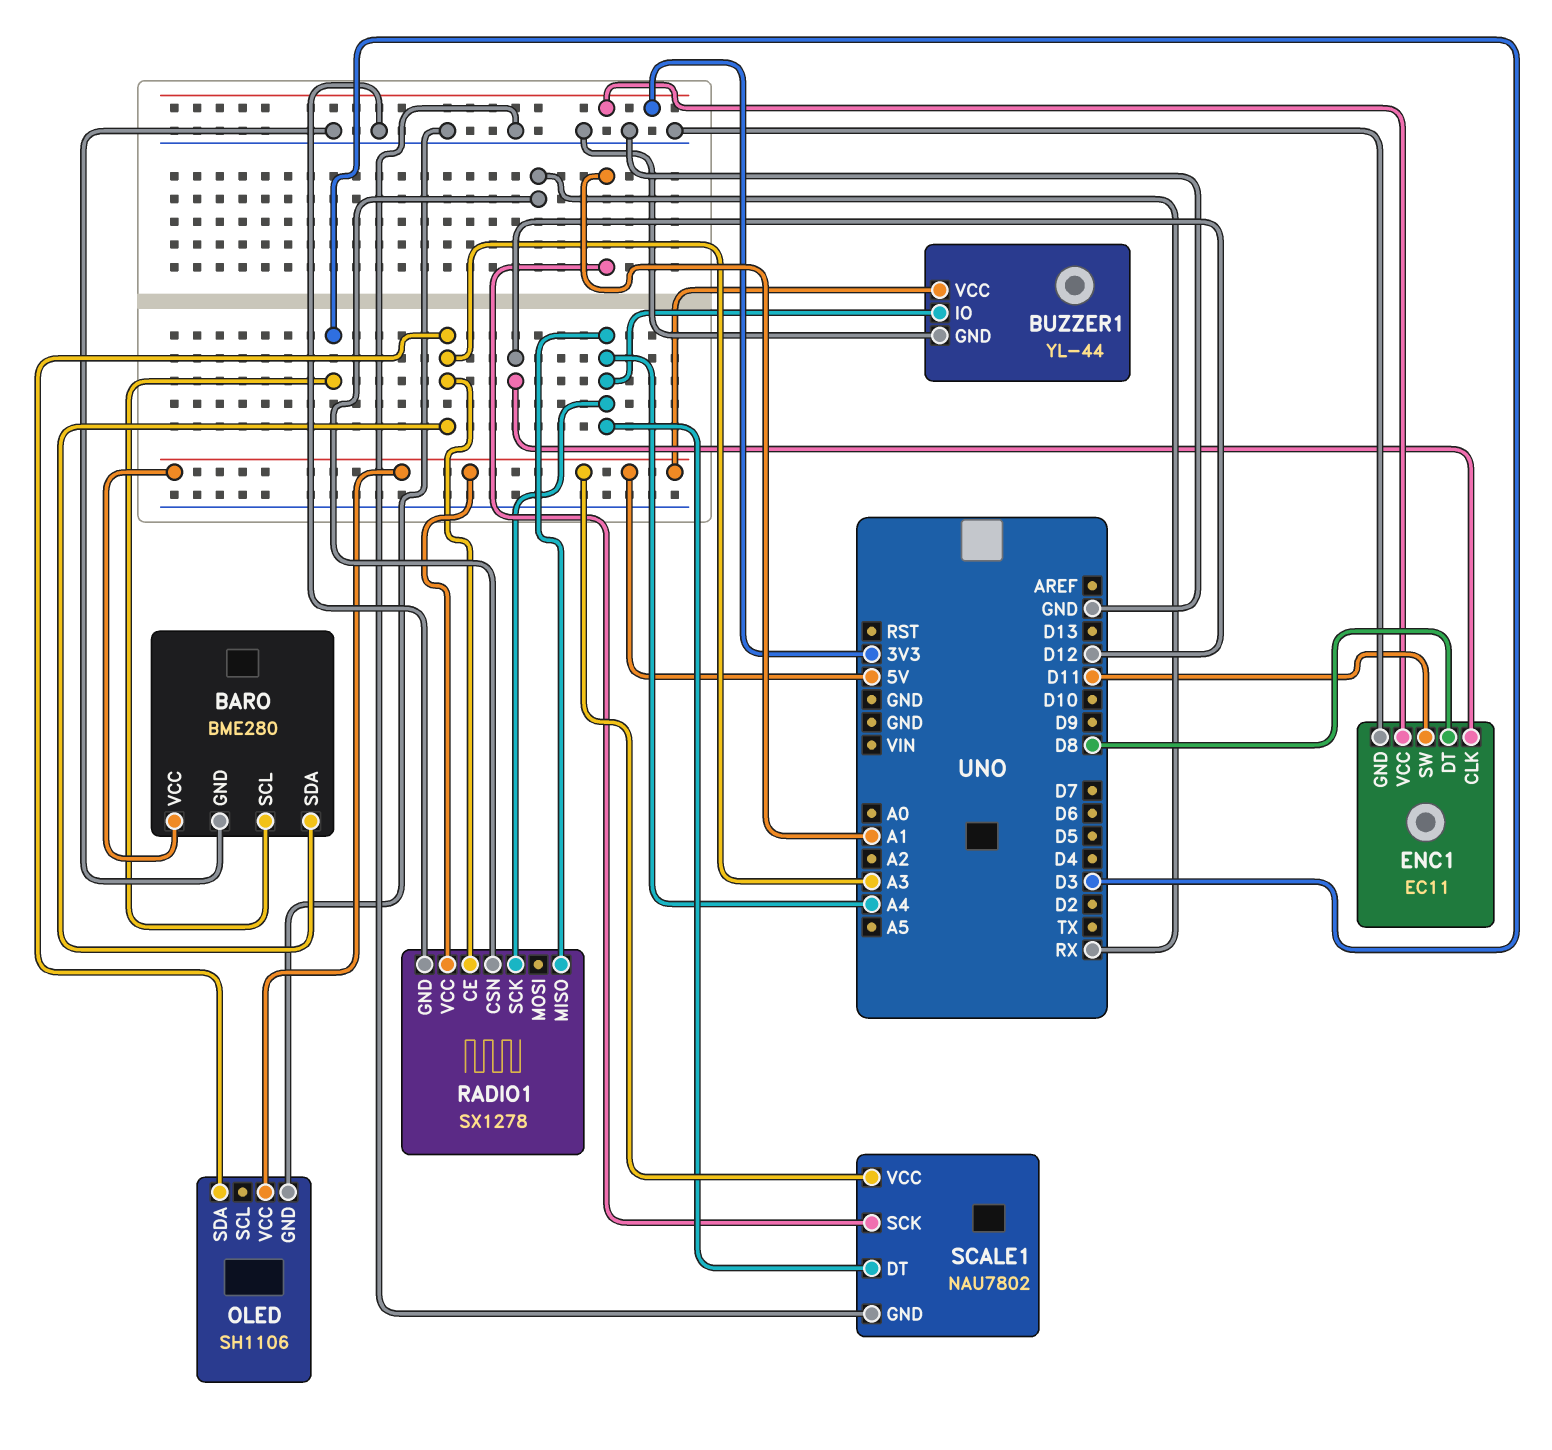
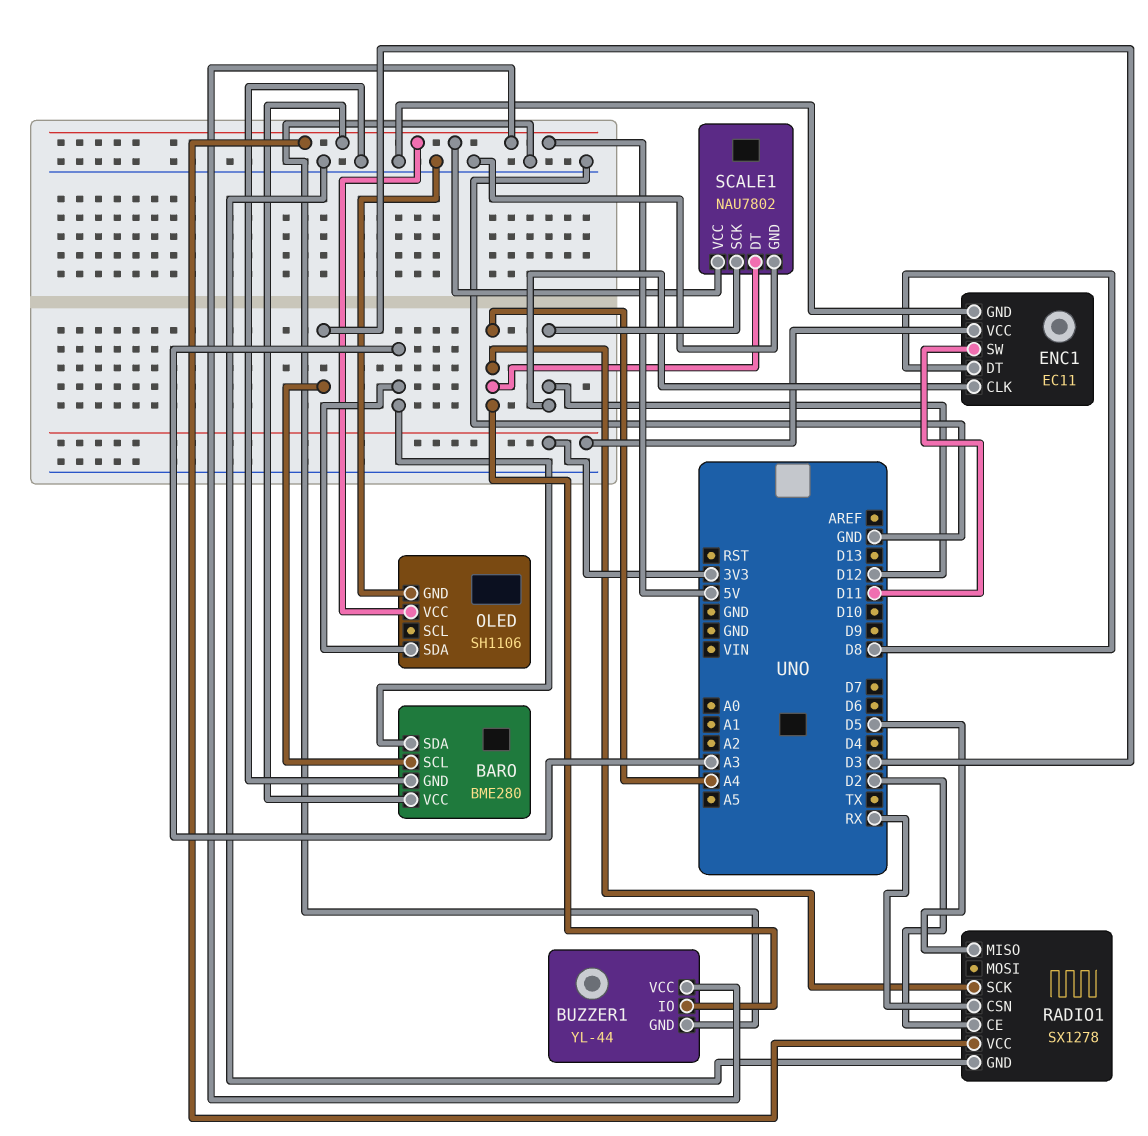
RADIO1 pin CE: A3 -> D2
RADIO1 pin MISO: A4 -> D5
SCALE1 pin SCK: A1 -> D12

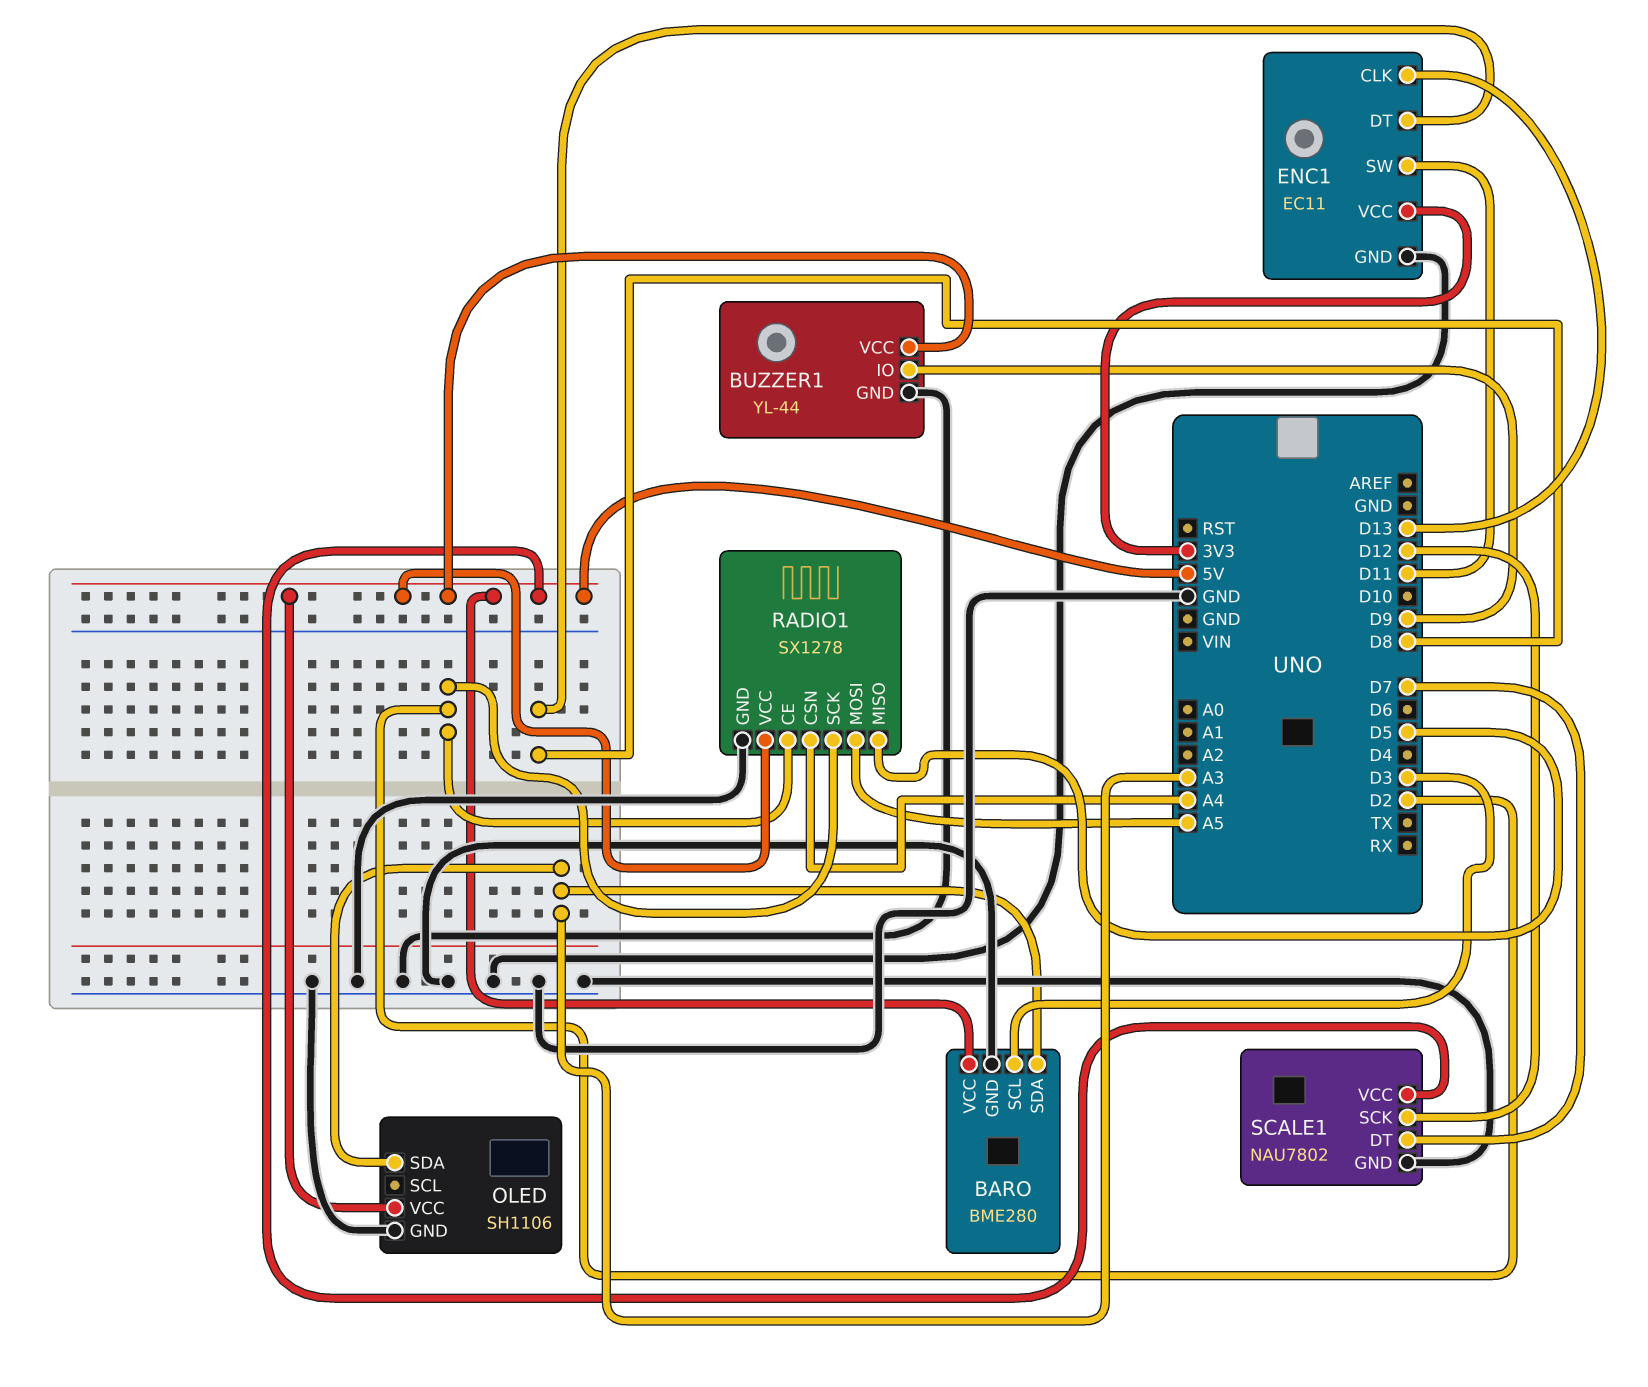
BUZZER1 pin IO: A4 -> D9
ENC1 pin CLK: D12 -> D13
RADIO1 pin CSN: RX -> A4
RADIO1 pin MOSI: none -> A5
RADIO1 pin SCK: A4 -> D2
SCALE1 pin DT: A4 -> D7

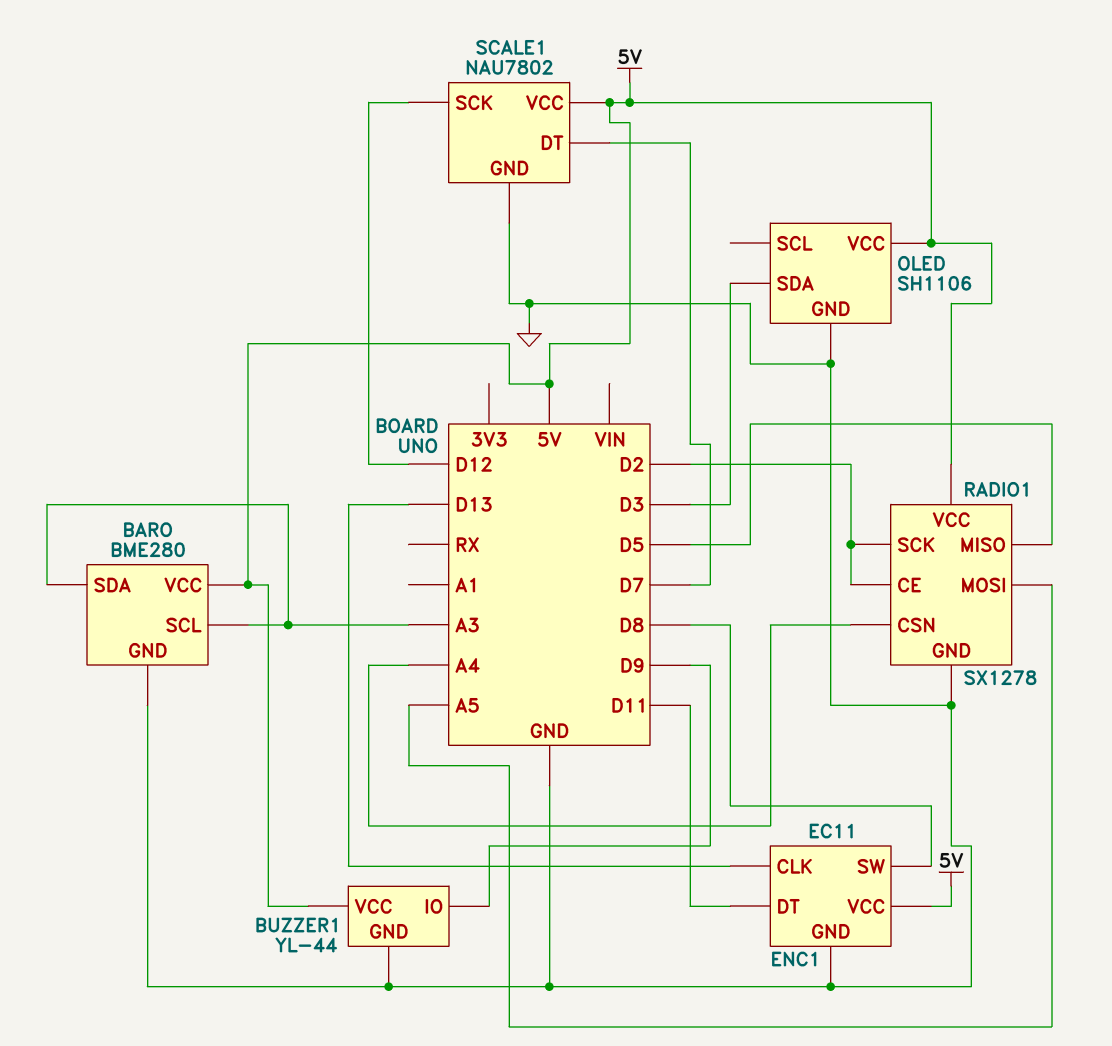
BARO pin SCL: D3 -> A3
ENC1 pin DT: D8 -> D11
ENC1 pin SW: D11 -> D8
ENC1 pin VCC: 3V3 -> 5V
OLED pin SDA: A3 -> D3

